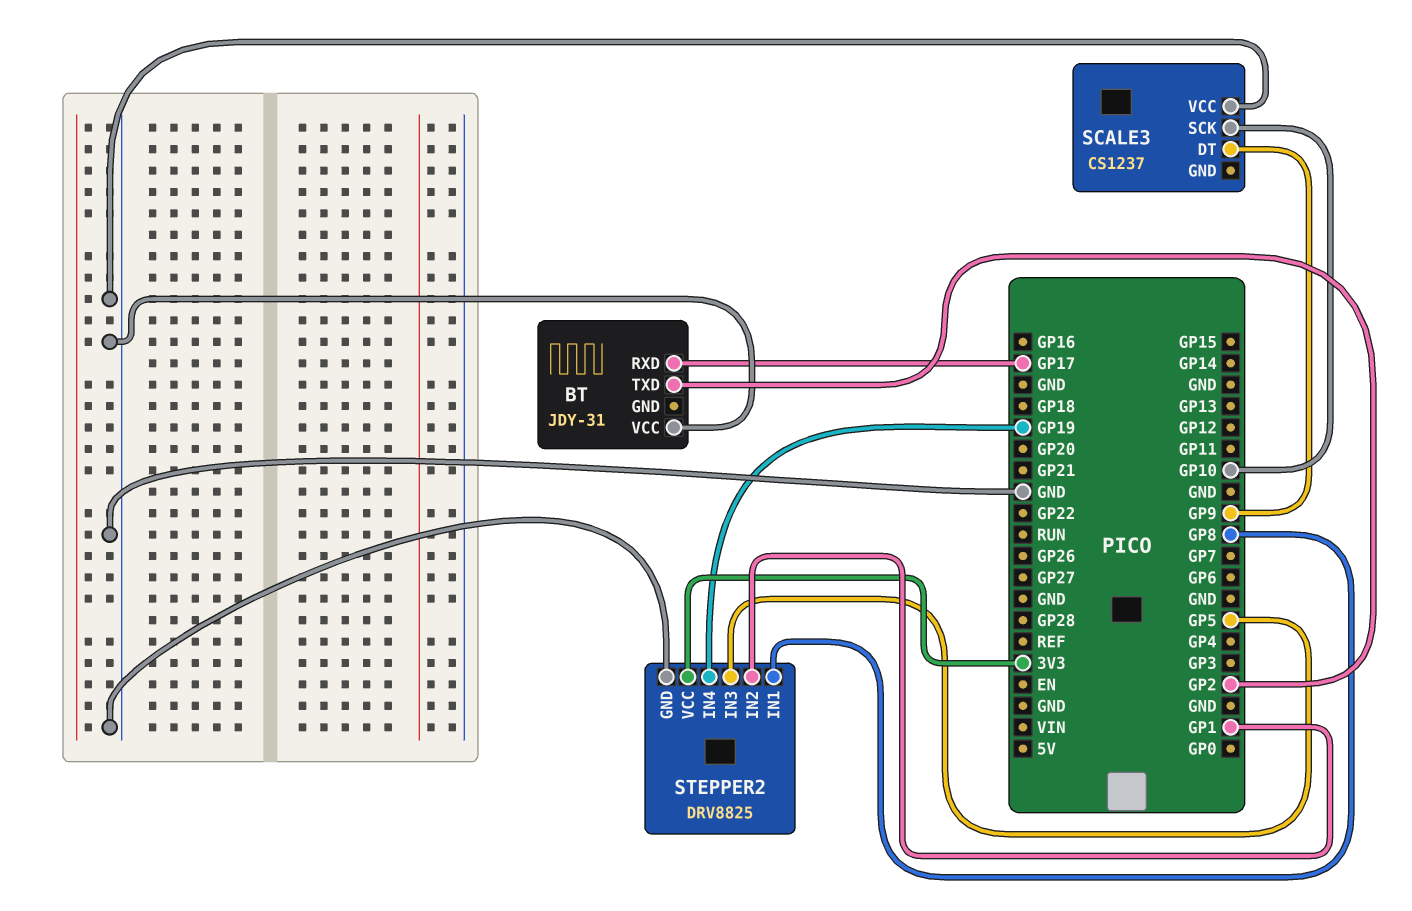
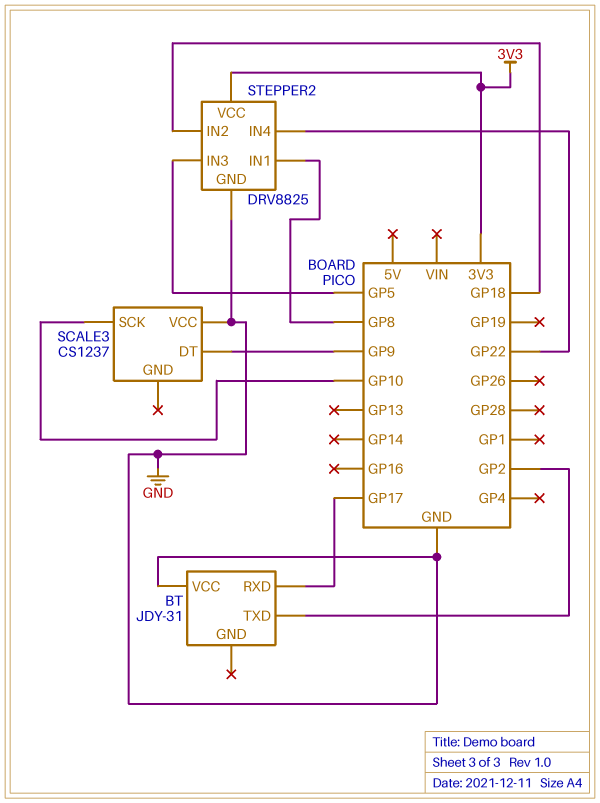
STEPPER2 pin IN2: GP1 -> GP18
STEPPER2 pin IN4: GP19 -> GP22

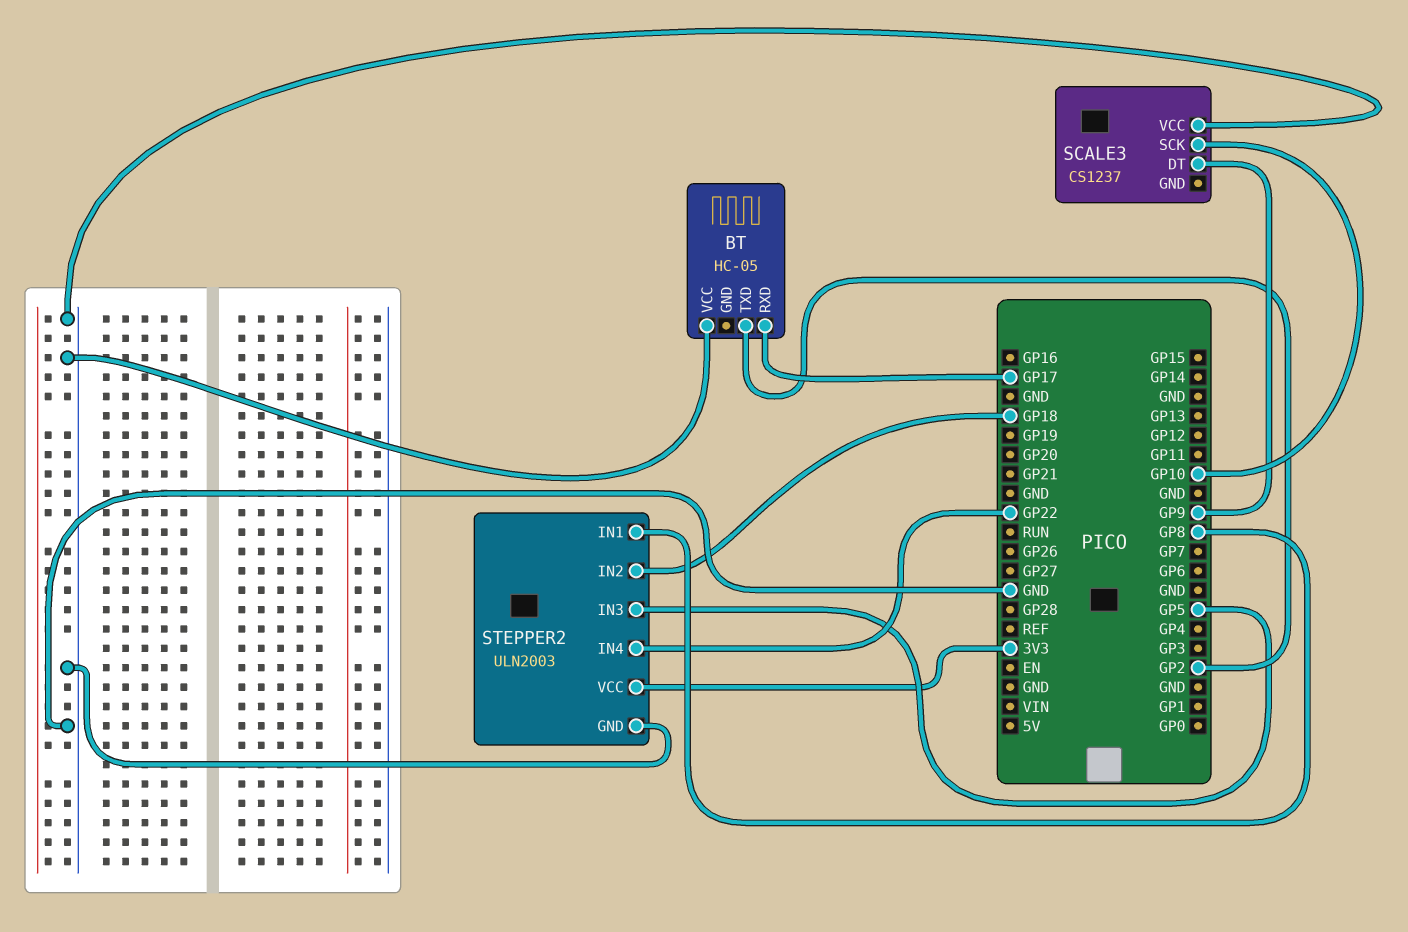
BT: JDY-31 -> HC-05
STEPPER2: DRV8825 -> ULN2003

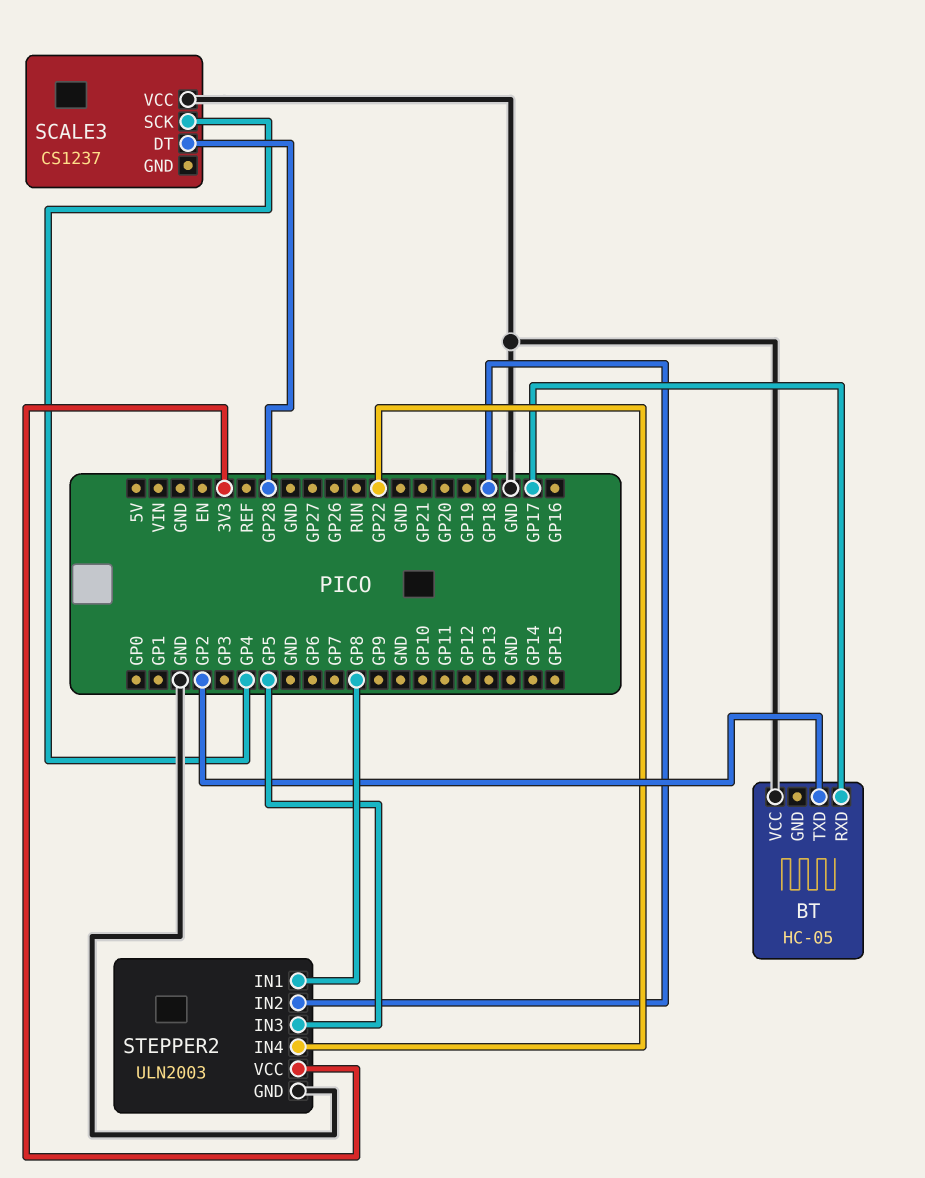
SCALE3 pin DT: GP9 -> GP28
SCALE3 pin SCK: GP10 -> GP4

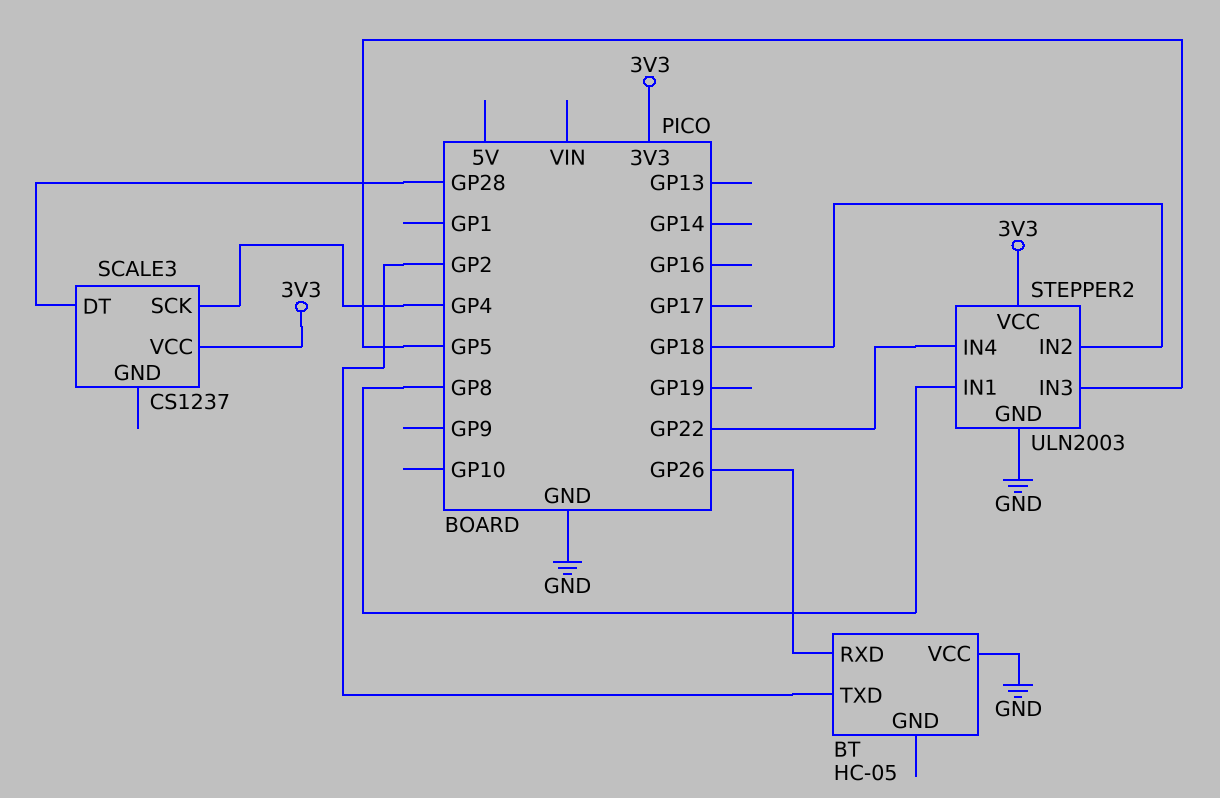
BT pin RXD: GP17 -> GP26
SCALE3 pin VCC: GND -> 3V3

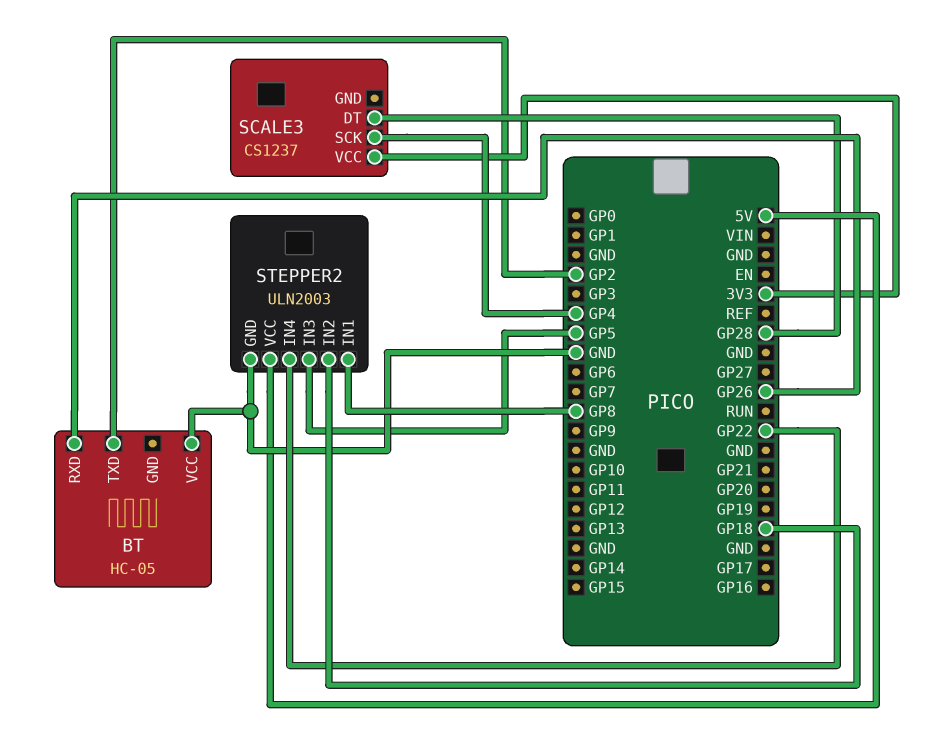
STEPPER2 pin VCC: 3V3 -> 5V

